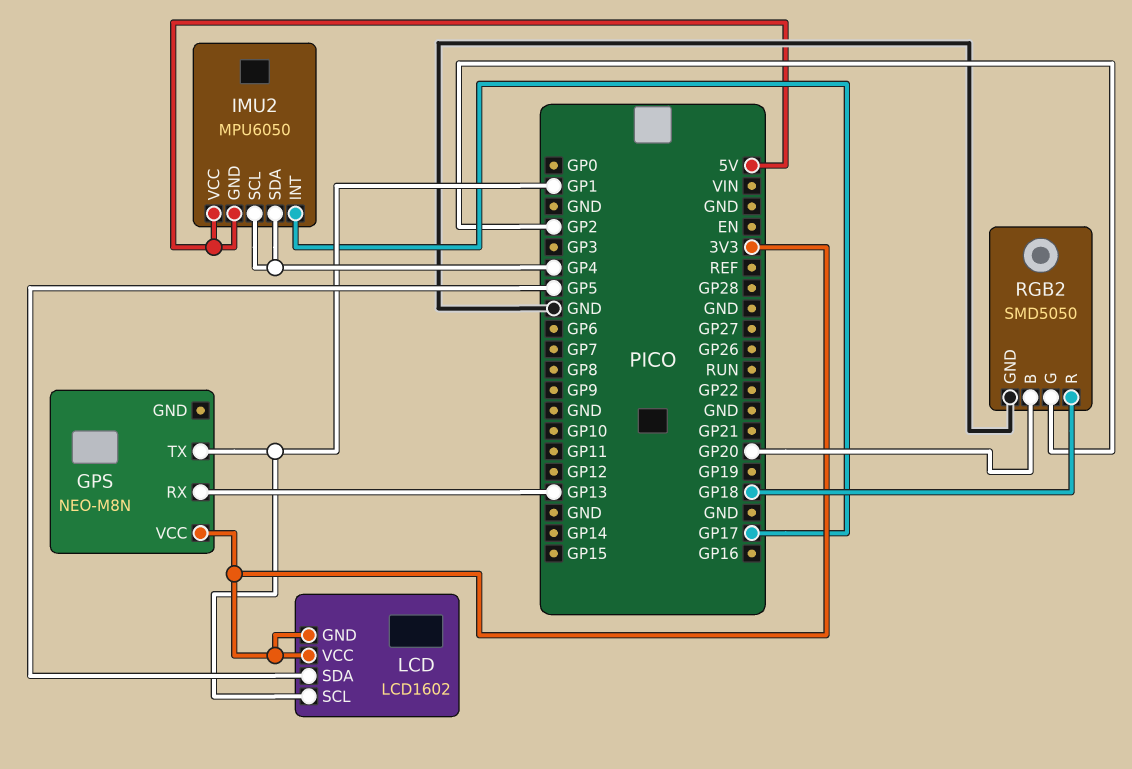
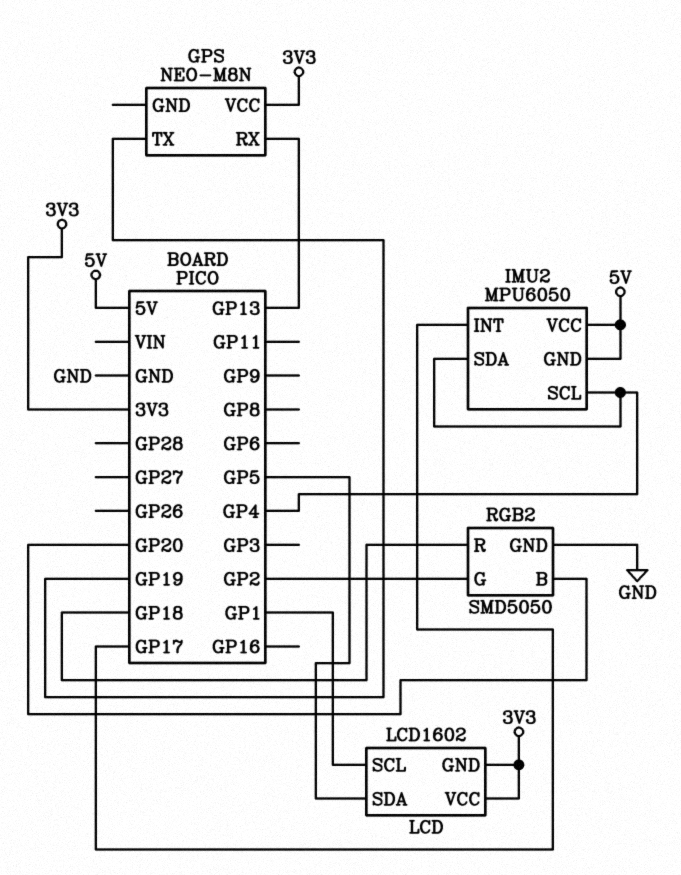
GPS pin TX: GP1 -> GP19

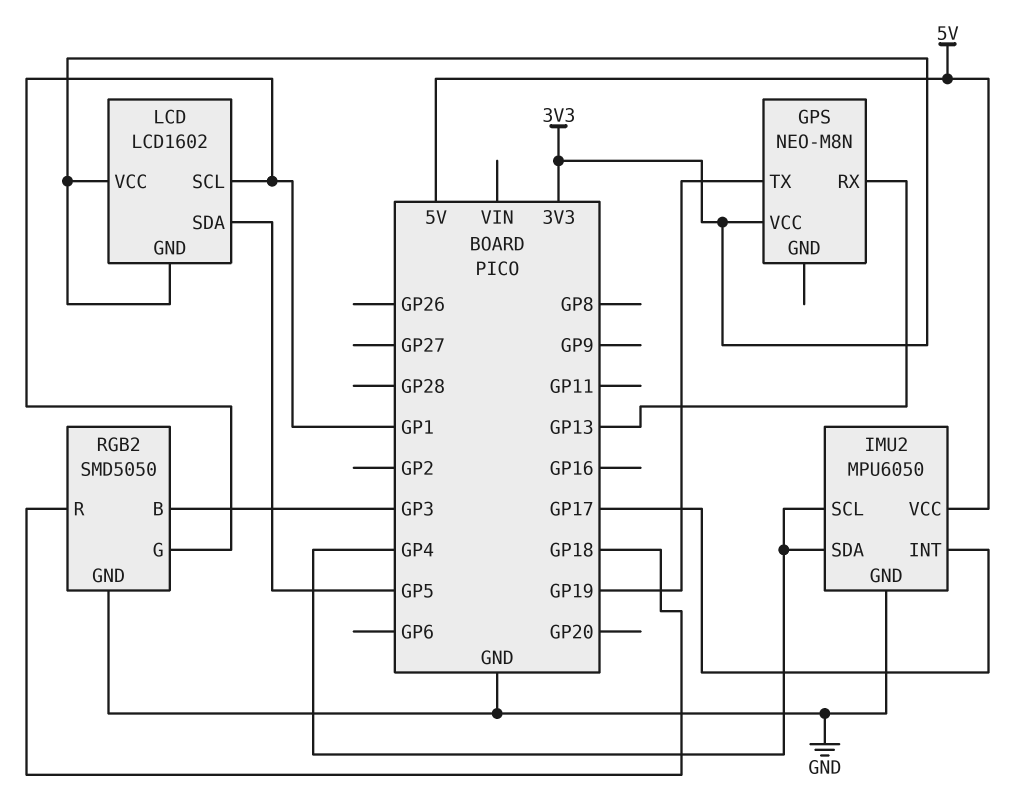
IMU2 pin GND: 5V -> GND
RGB2 pin B: GP20 -> GP3
RGB2 pin G: GP2 -> GP1

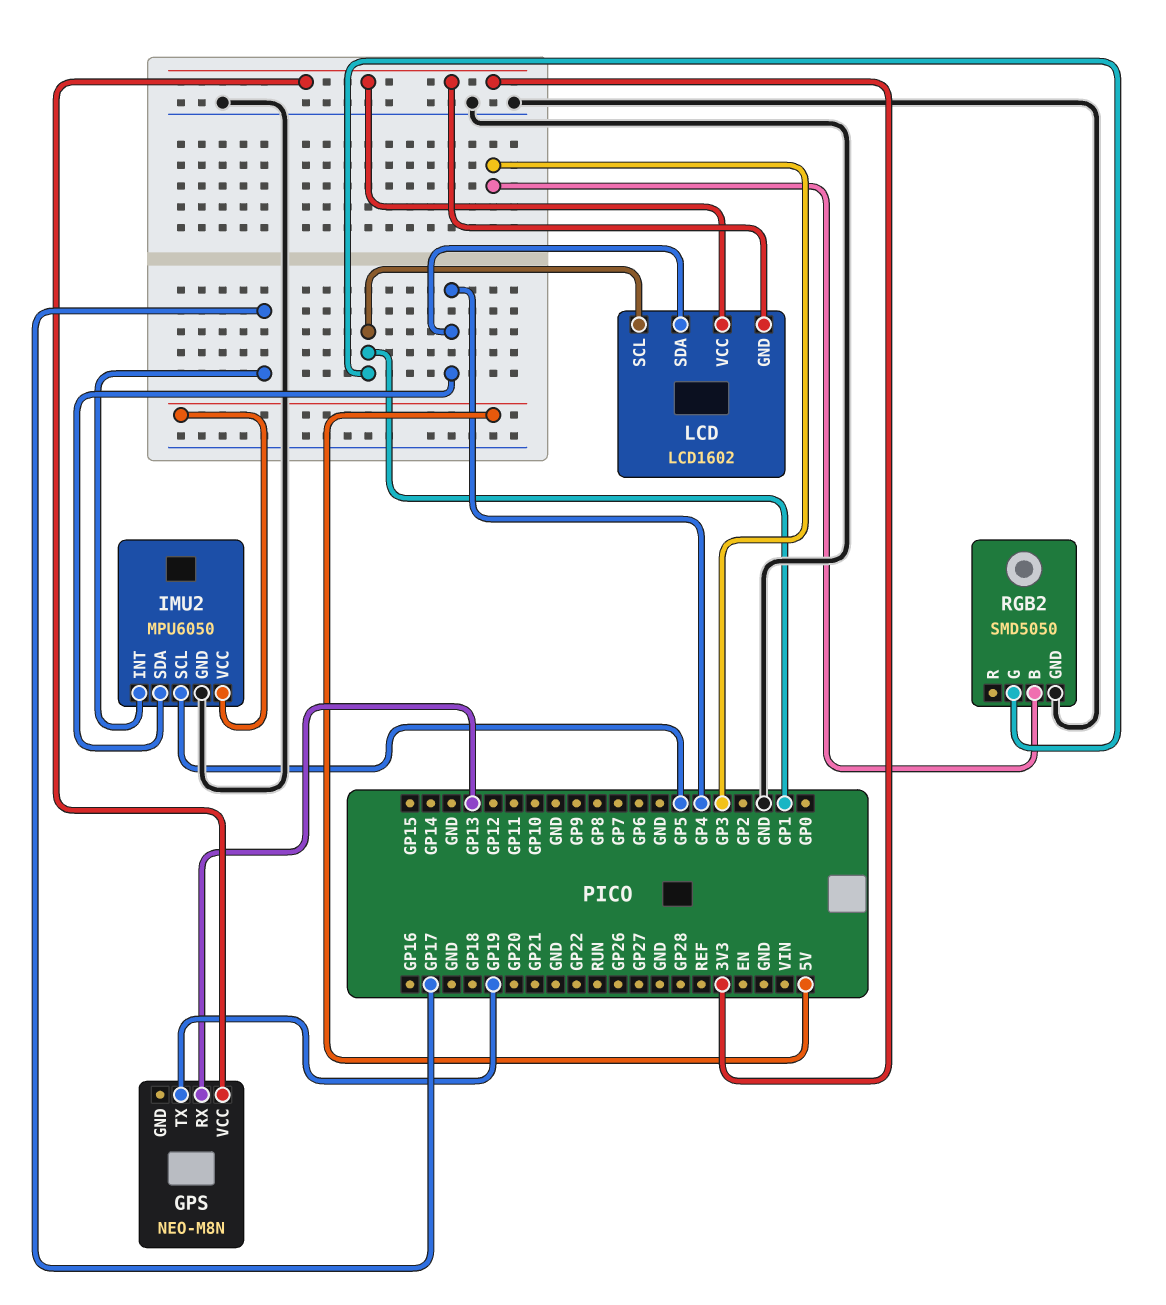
IMU2 pin SCL: GP4 -> GP5
LCD pin SDA: GP5 -> GP4
RGB2 pin R: GP18 -> none

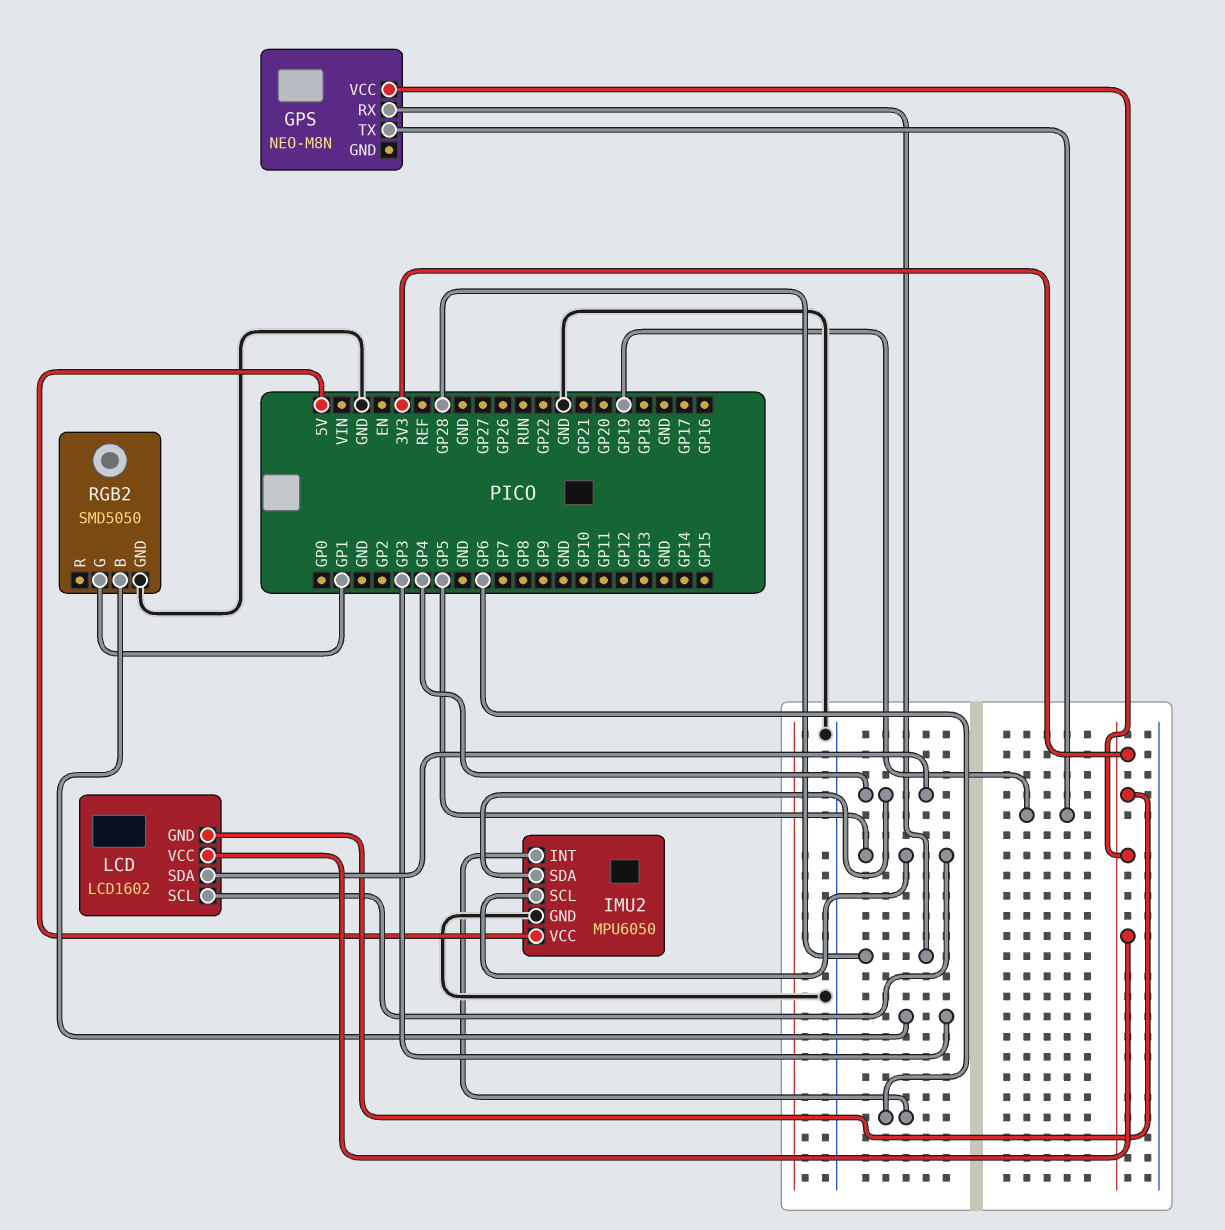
GPS pin RX: GP13 -> GP28
IMU2 pin INT: GP17 -> GP6
LCD pin SCL: GP1 -> GP5

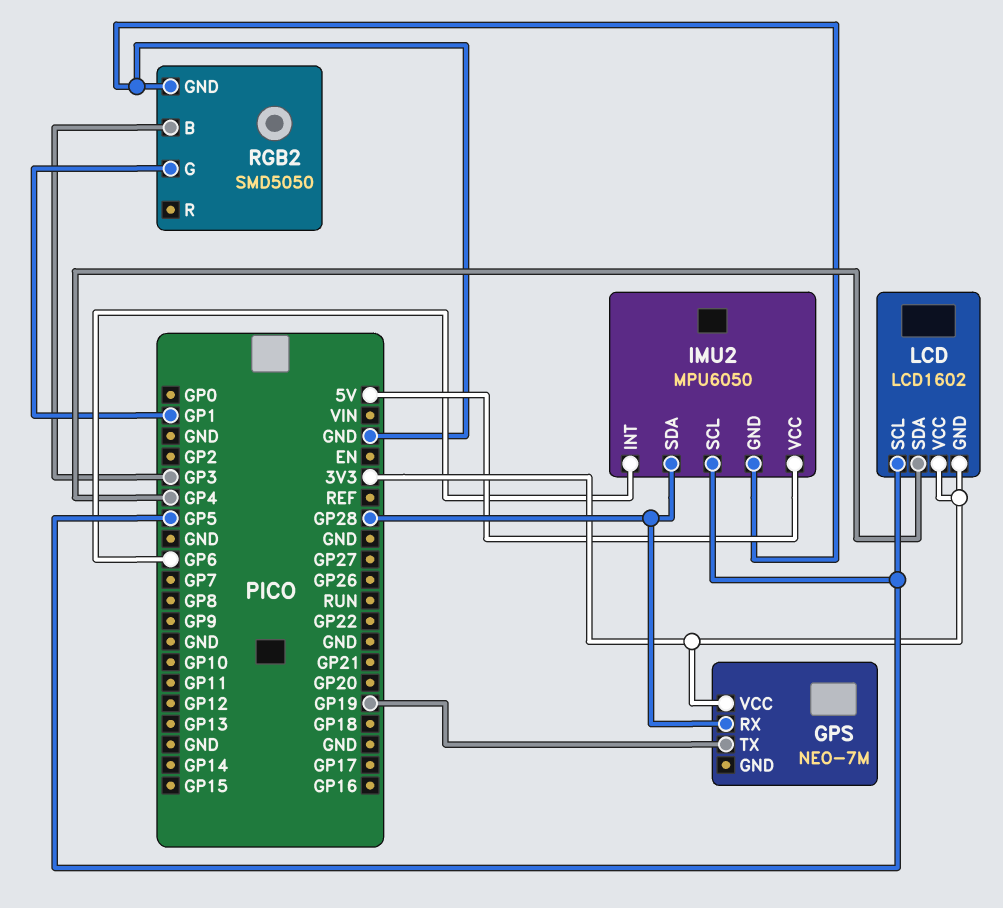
GPS: NEO-M8N -> NEO-7M
IMU2 pin SDA: GP4 -> GP28

